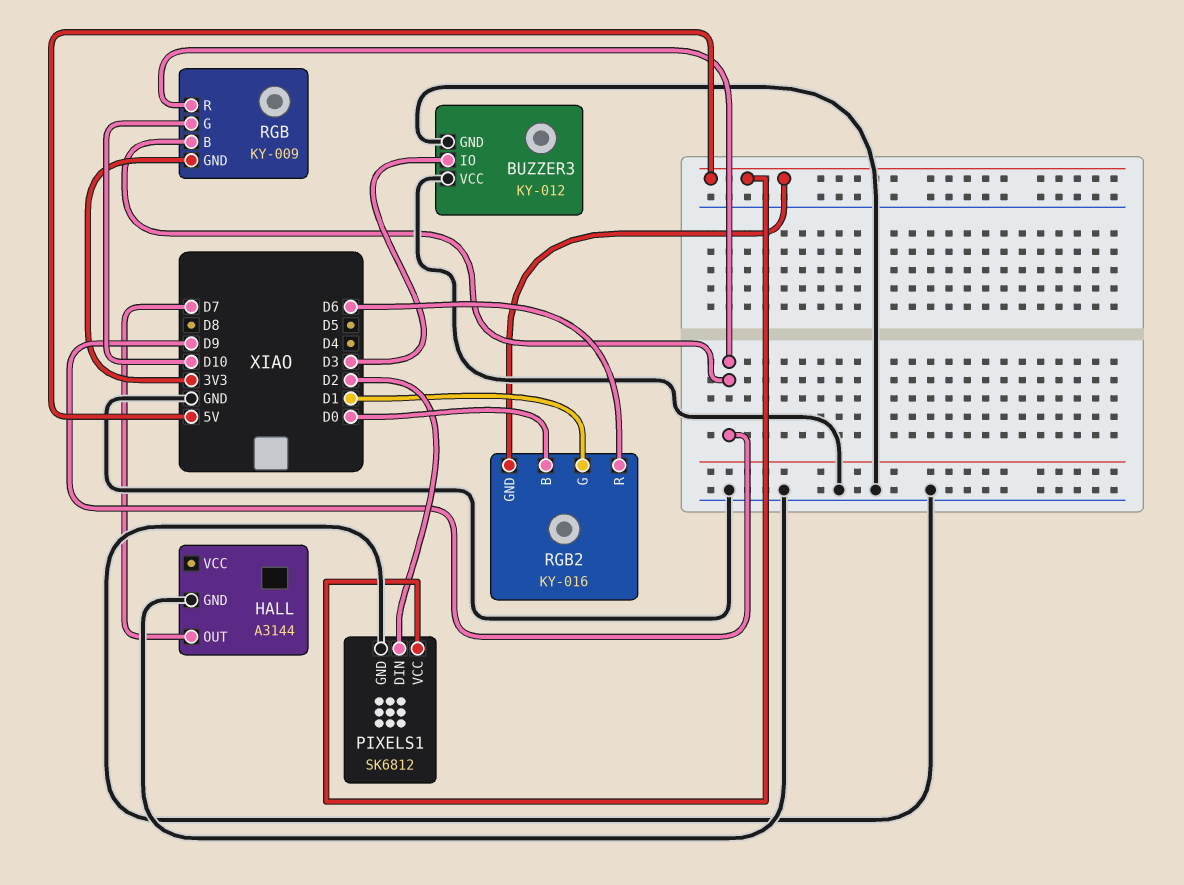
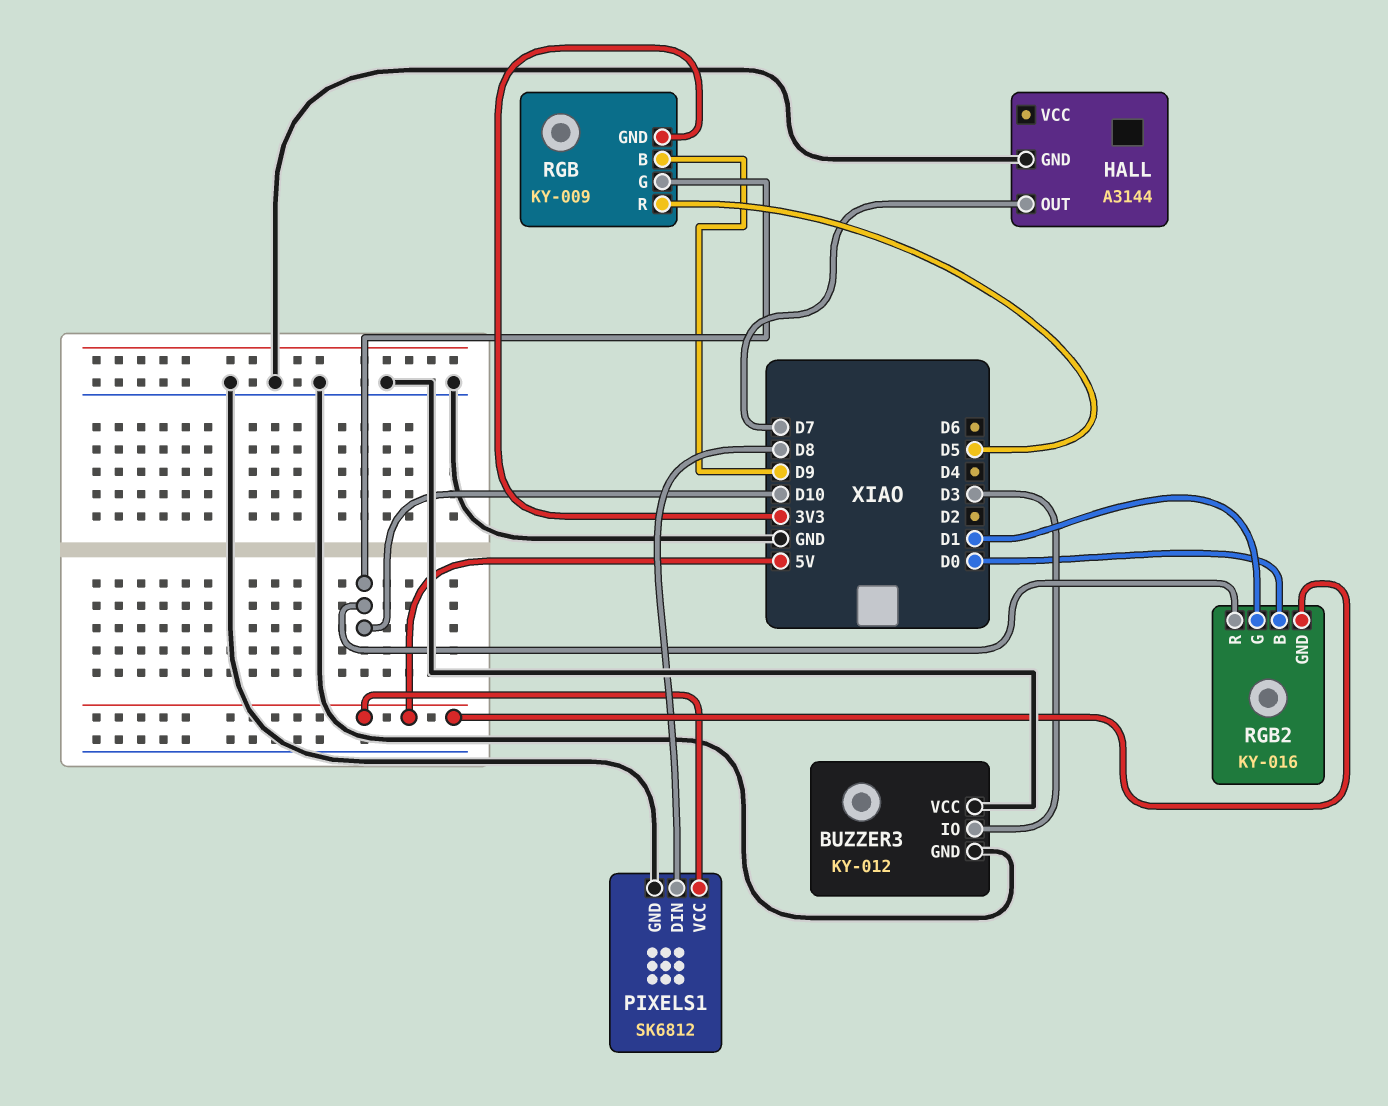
PIXELS1 pin DIN: D2 -> D8
RGB pin R: D9 -> D5
RGB2 pin R: D6 -> D10

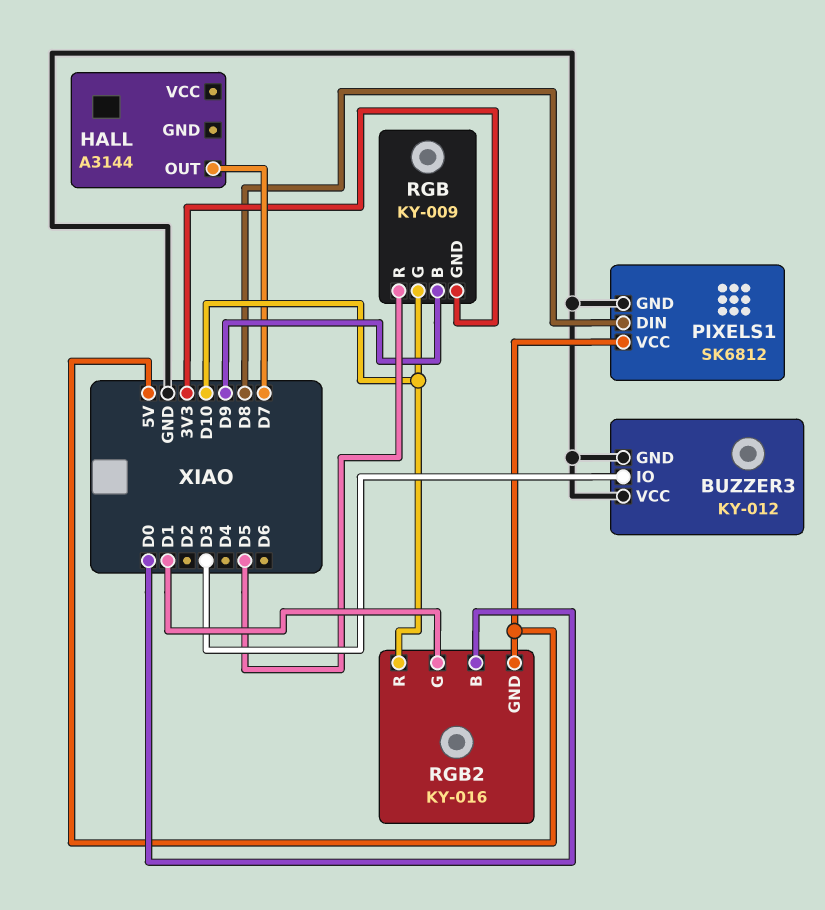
HALL pin GND: GND -> none

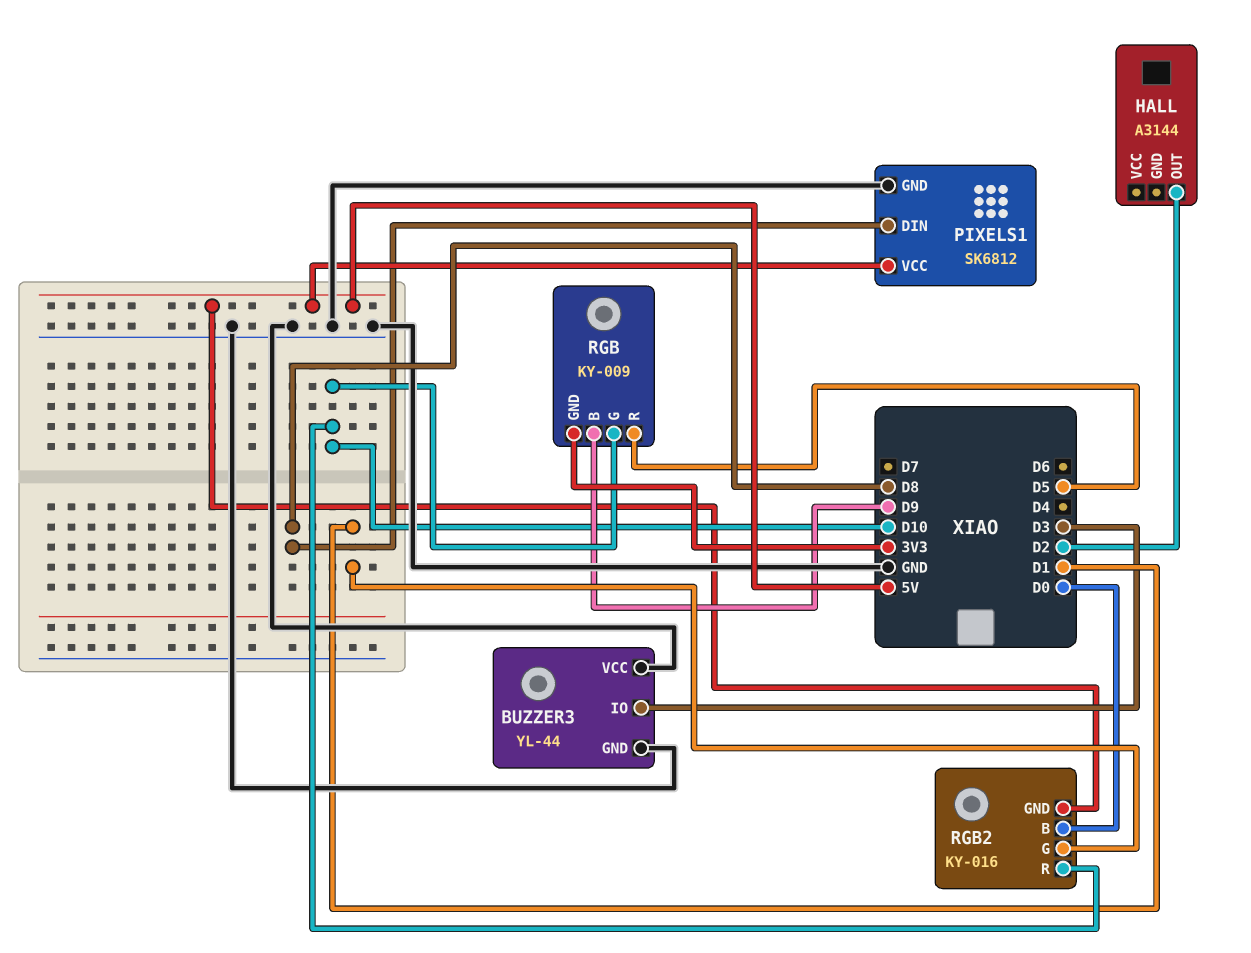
BUZZER3: KY-012 -> YL-44
HALL pin OUT: D7 -> D2

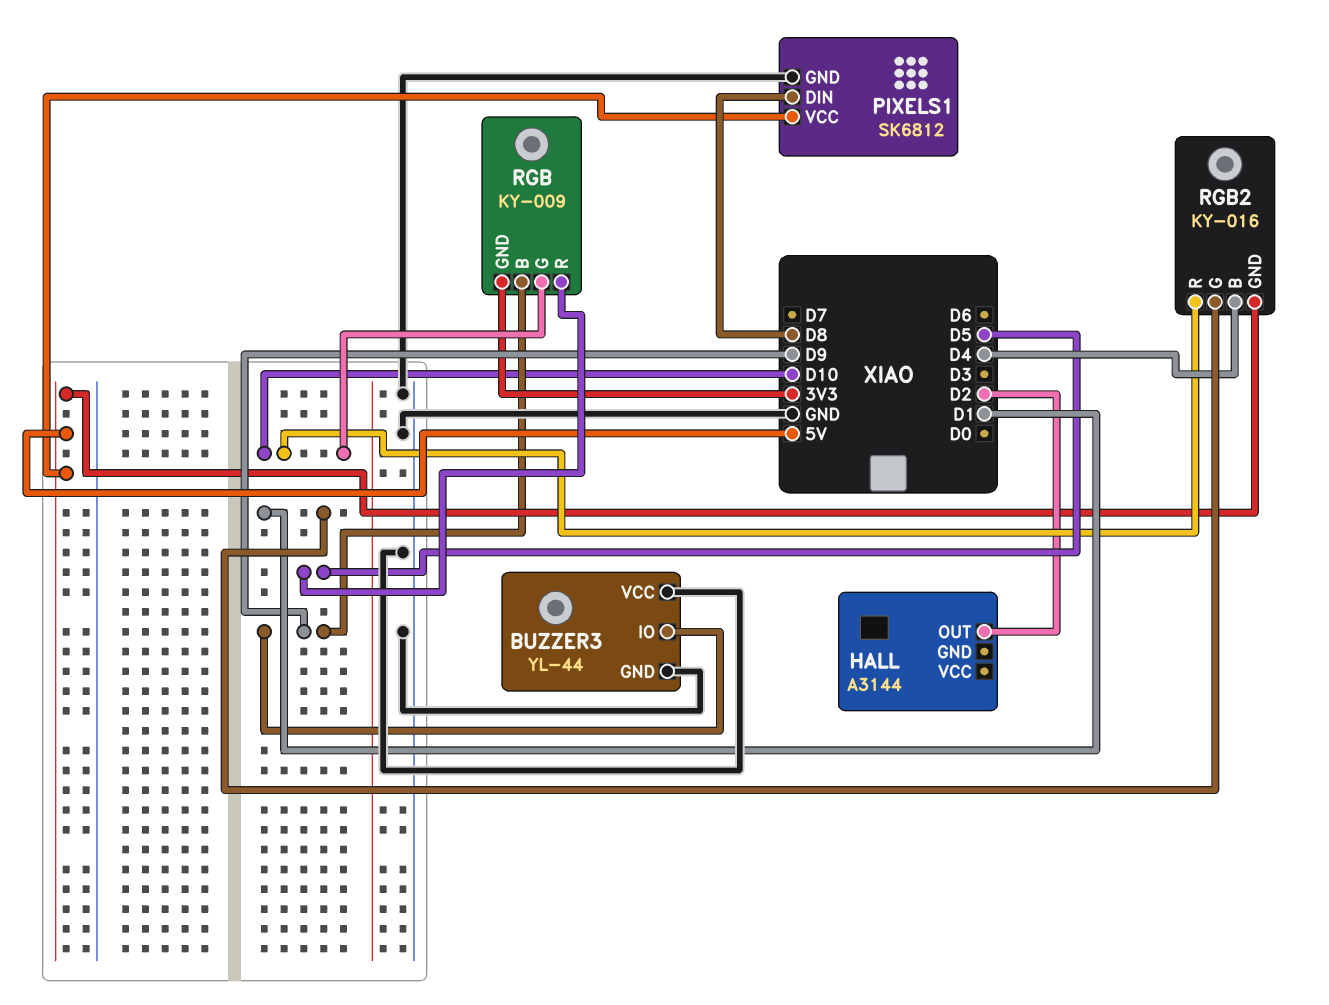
BUZZER3 pin IO: D3 -> D9
RGB2 pin B: D0 -> D4

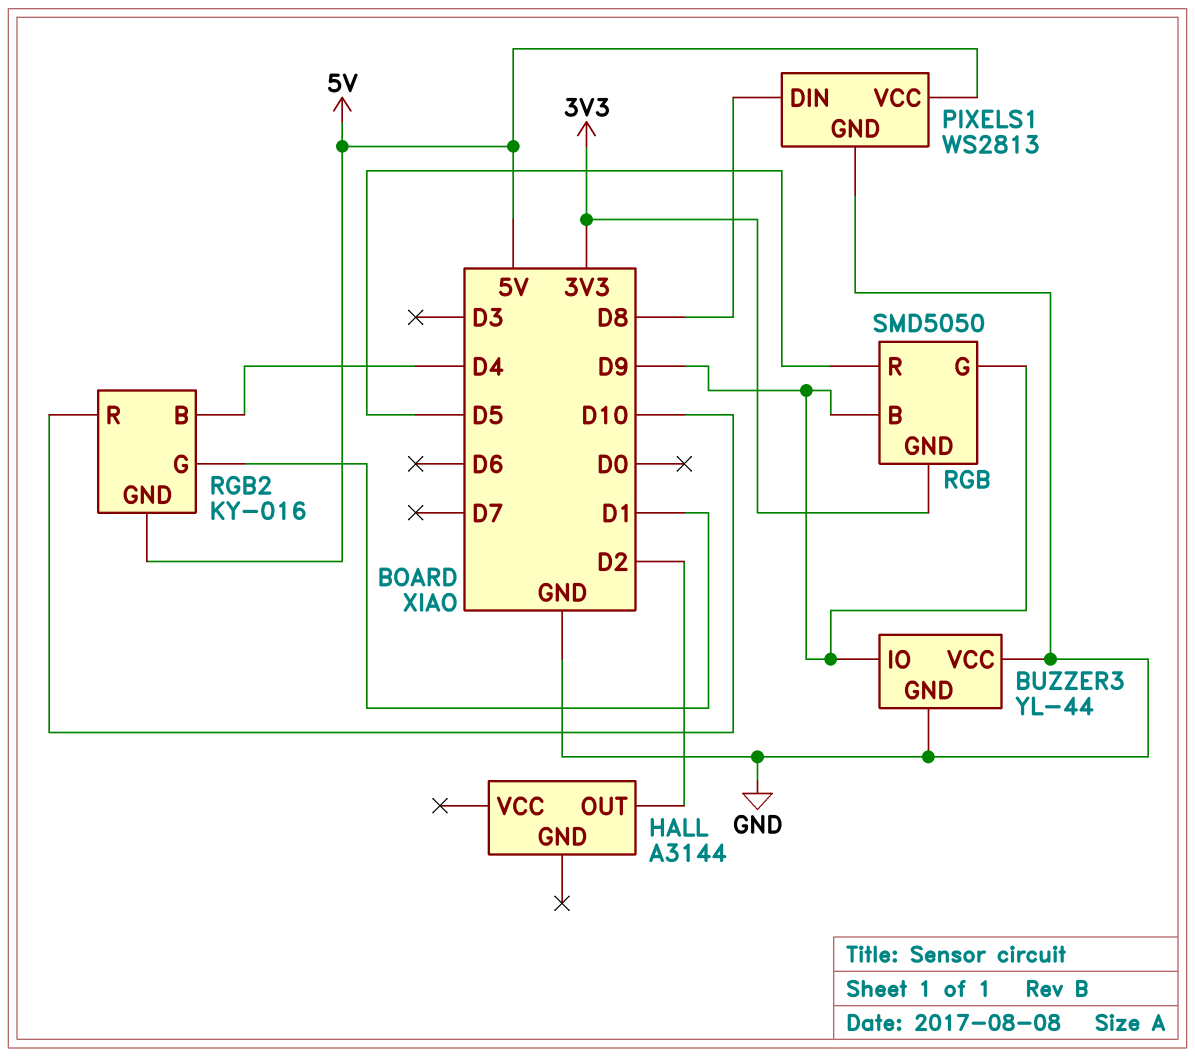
PIXELS1: SK6812 -> WS2813
RGB: KY-009 -> SMD5050
RGB pin G: D10 -> D9

